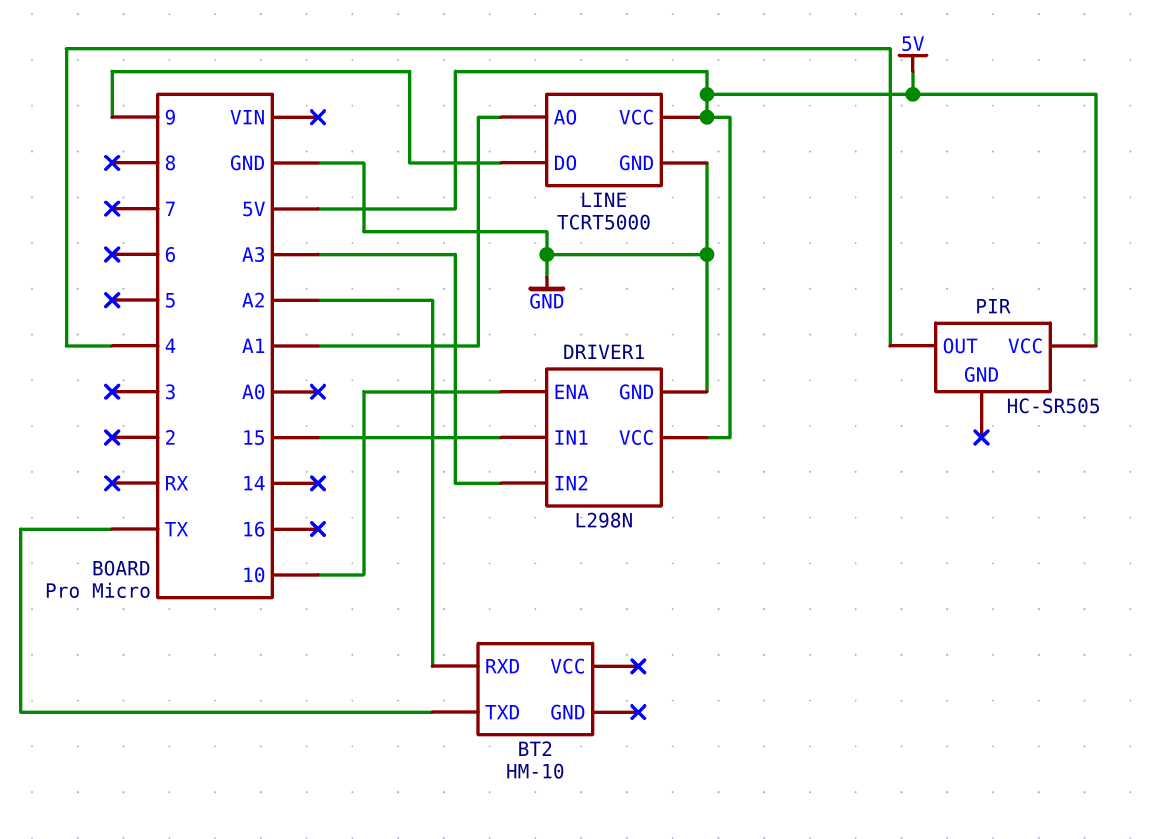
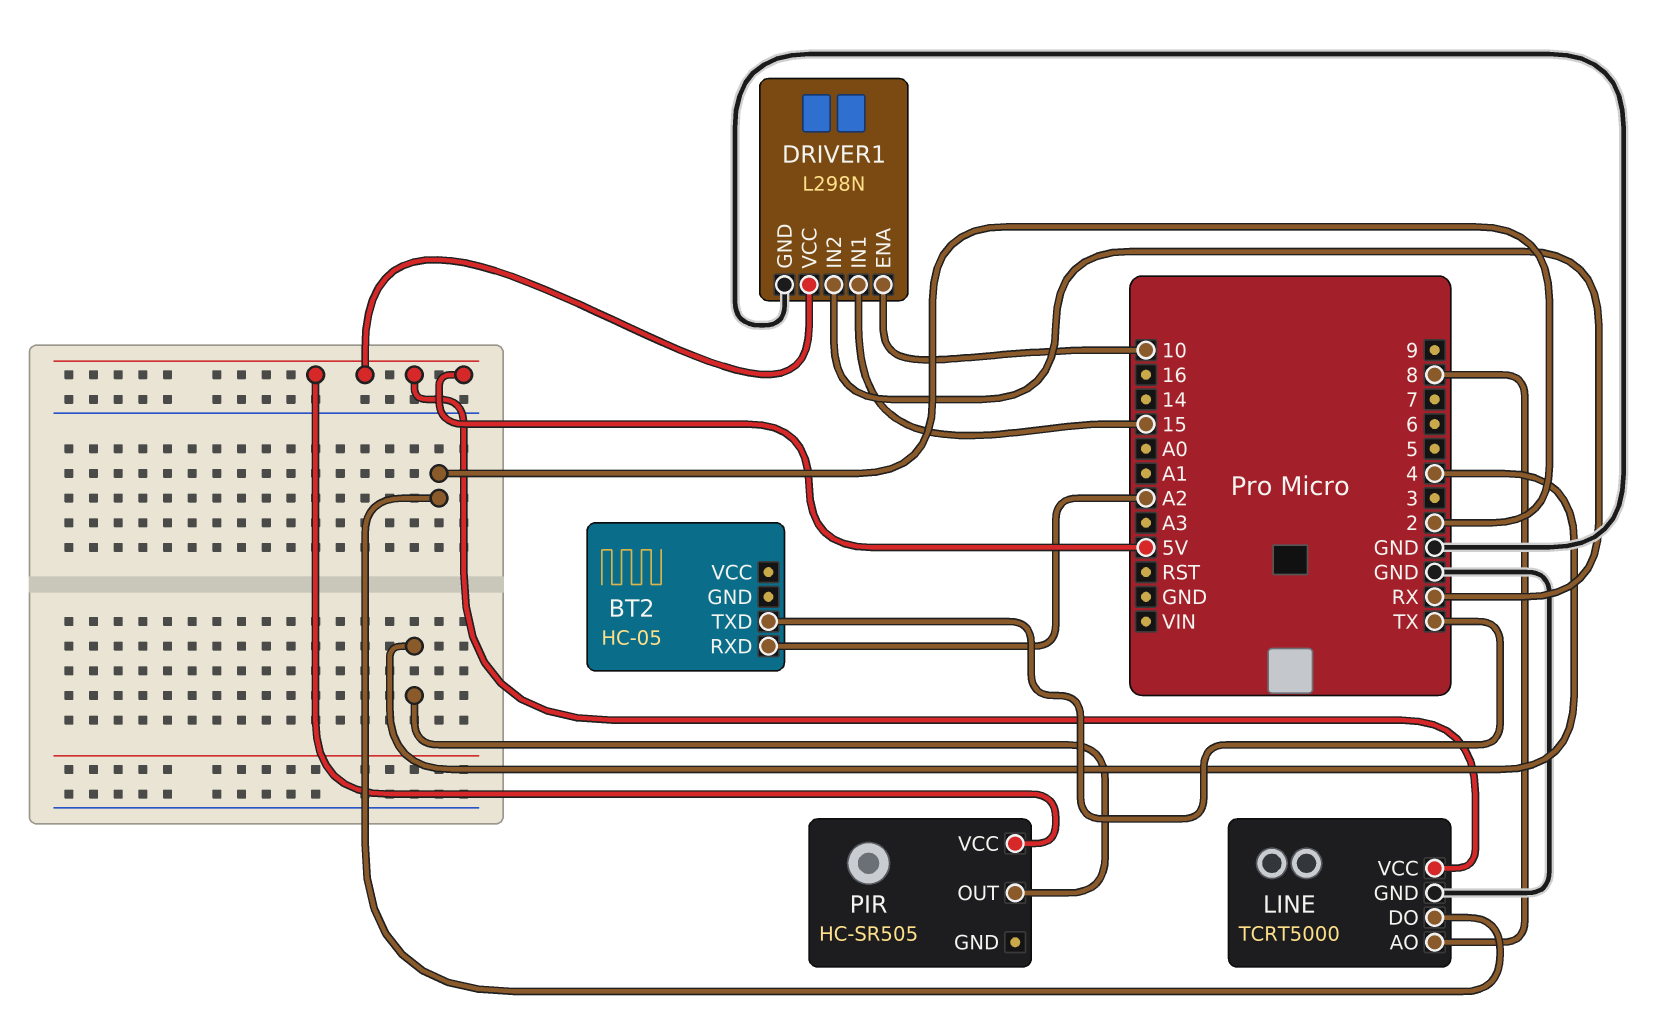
BT2: HM-10 -> HC-05
DRIVER1 pin IN2: A3 -> RX
LINE pin AO: A1 -> 8
LINE pin DO: 9 -> 2

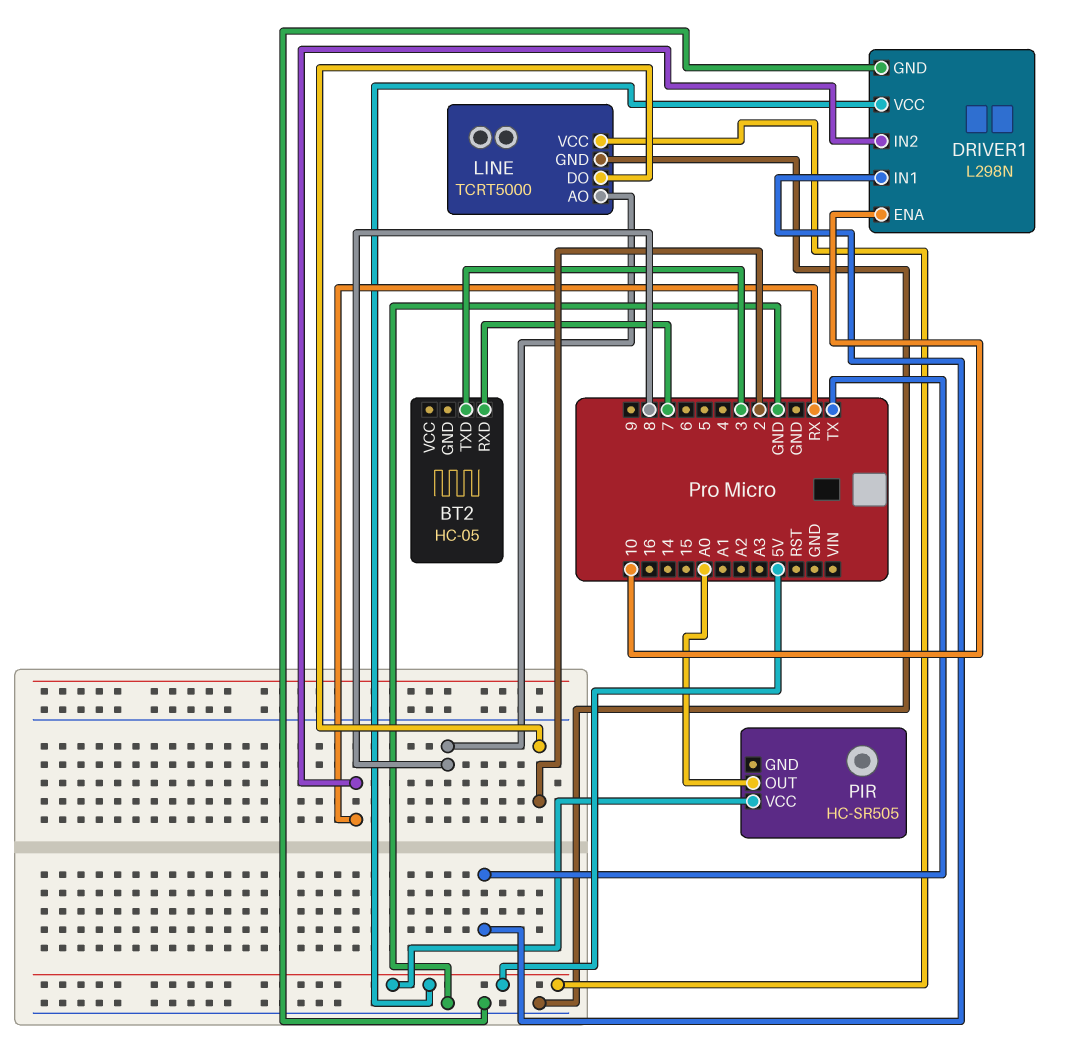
BT2 pin RXD: A2 -> 7
BT2 pin TXD: TX -> 3
DRIVER1 pin IN1: 15 -> TX
PIR pin OUT: 4 -> A0

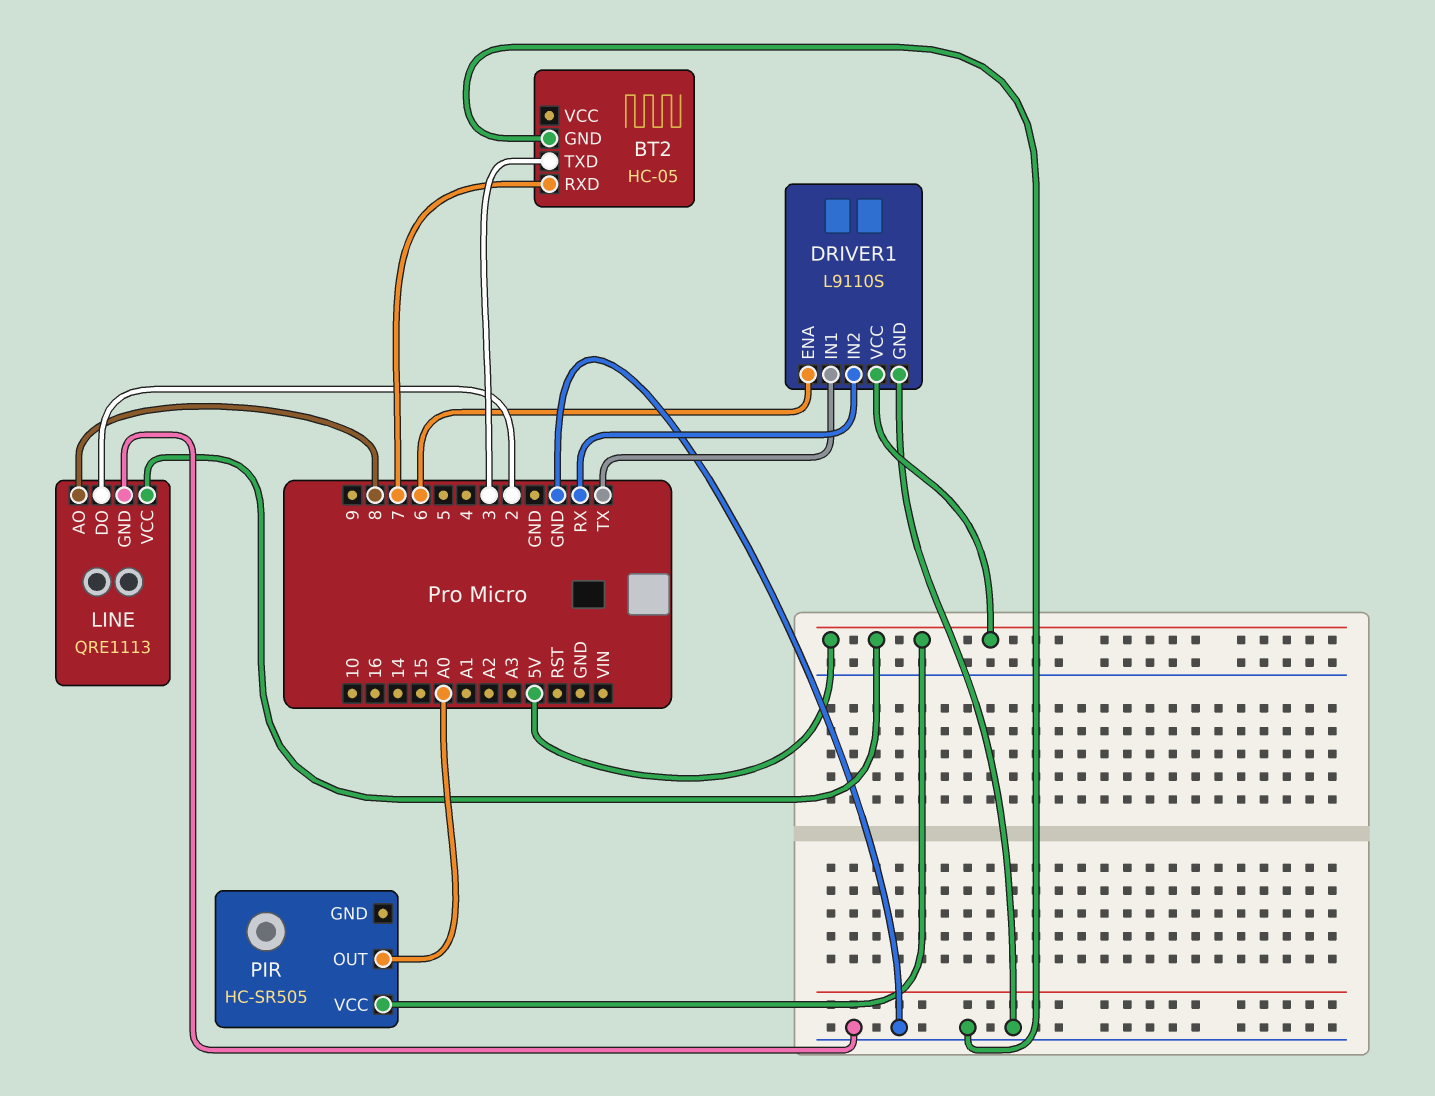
BT2 pin GND: none -> GND
DRIVER1: L298N -> L9110S
DRIVER1 pin ENA: 10 -> 6
LINE: TCRT5000 -> QRE1113

